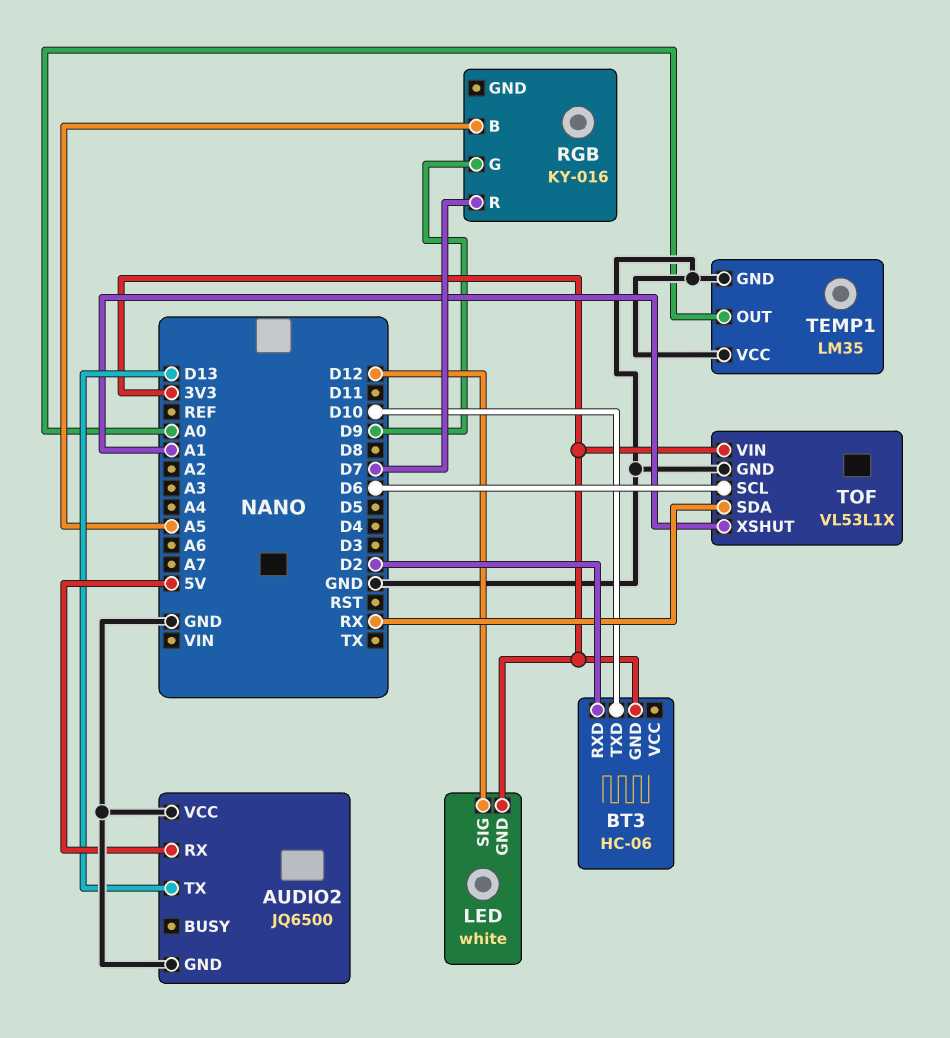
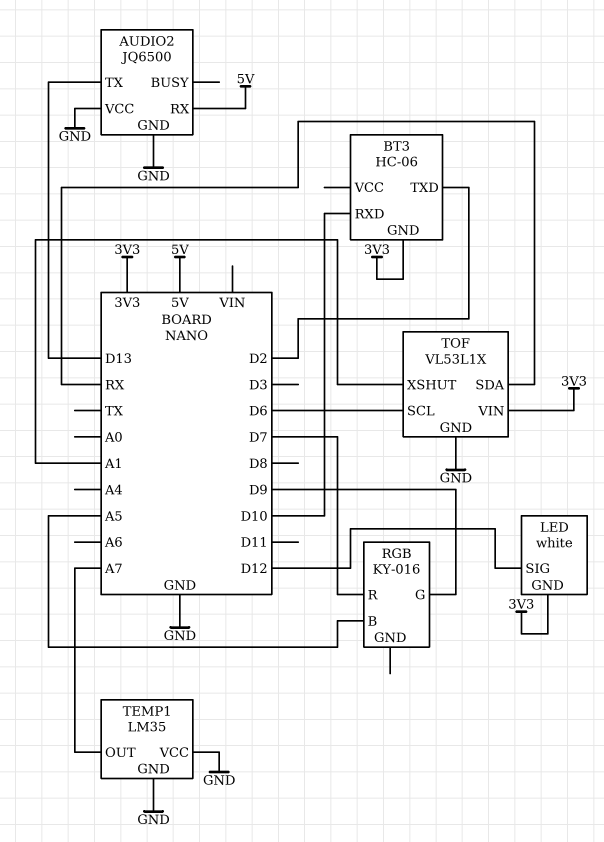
BT3 pin RXD: D2 -> D10
BT3 pin TXD: D10 -> D2
TEMP1 pin OUT: A0 -> A7

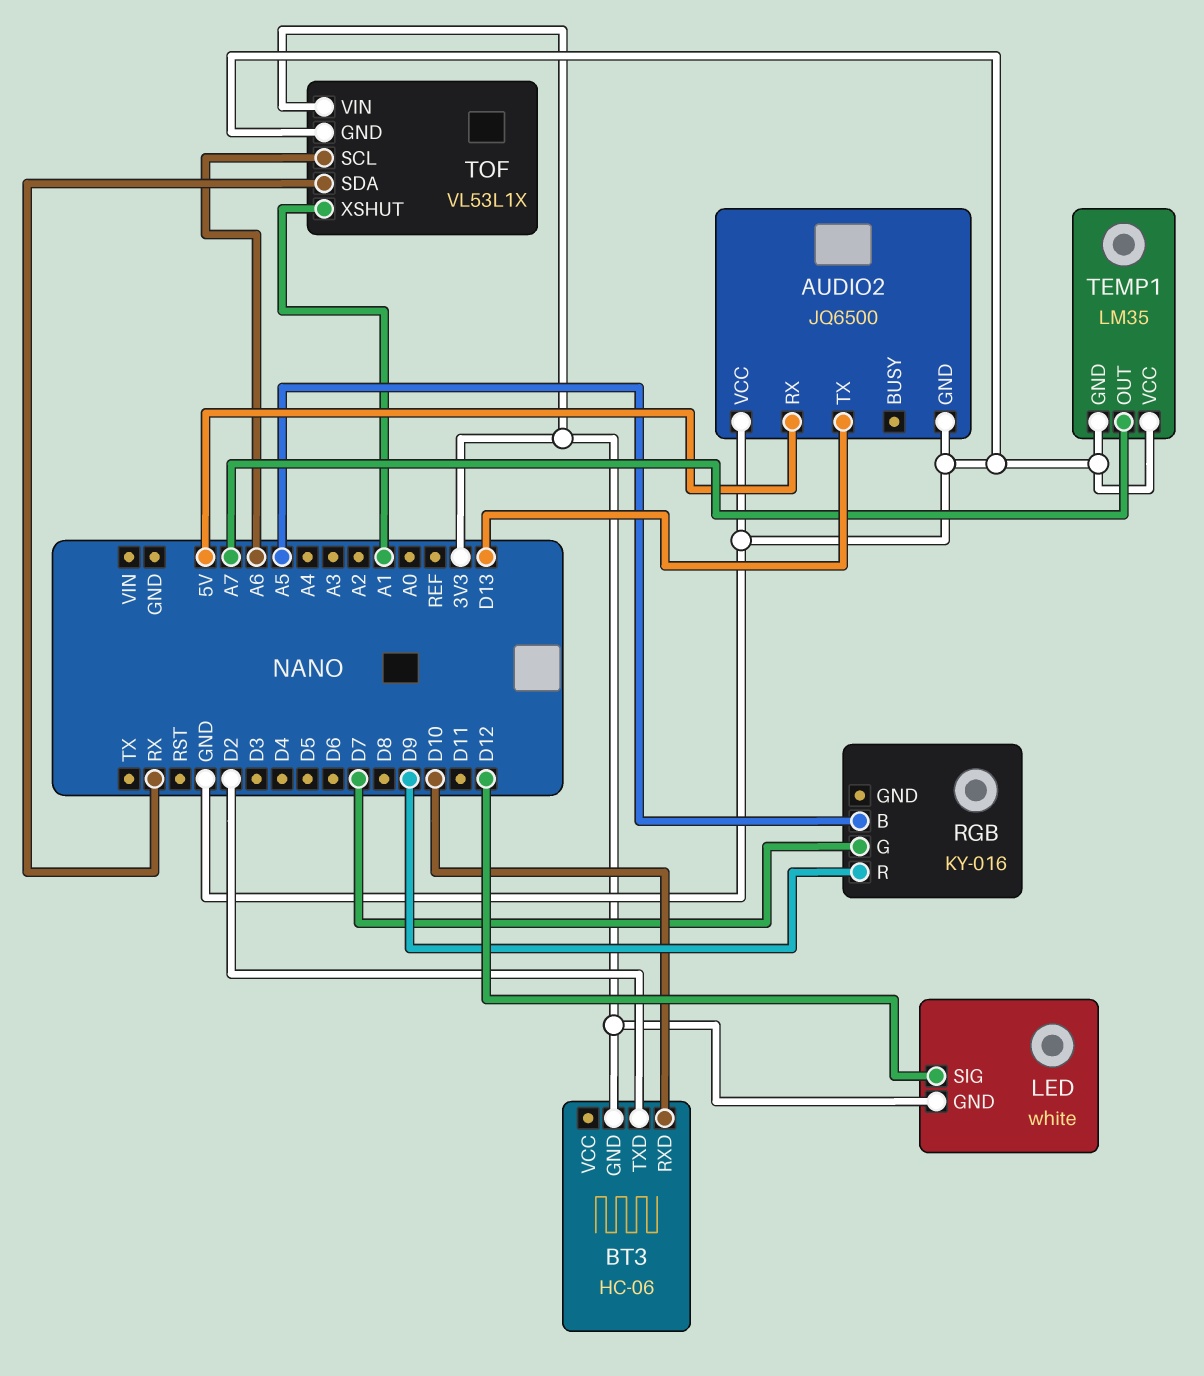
RGB pin G: D9 -> D7
RGB pin R: D7 -> D9
TOF pin SCL: D6 -> A6

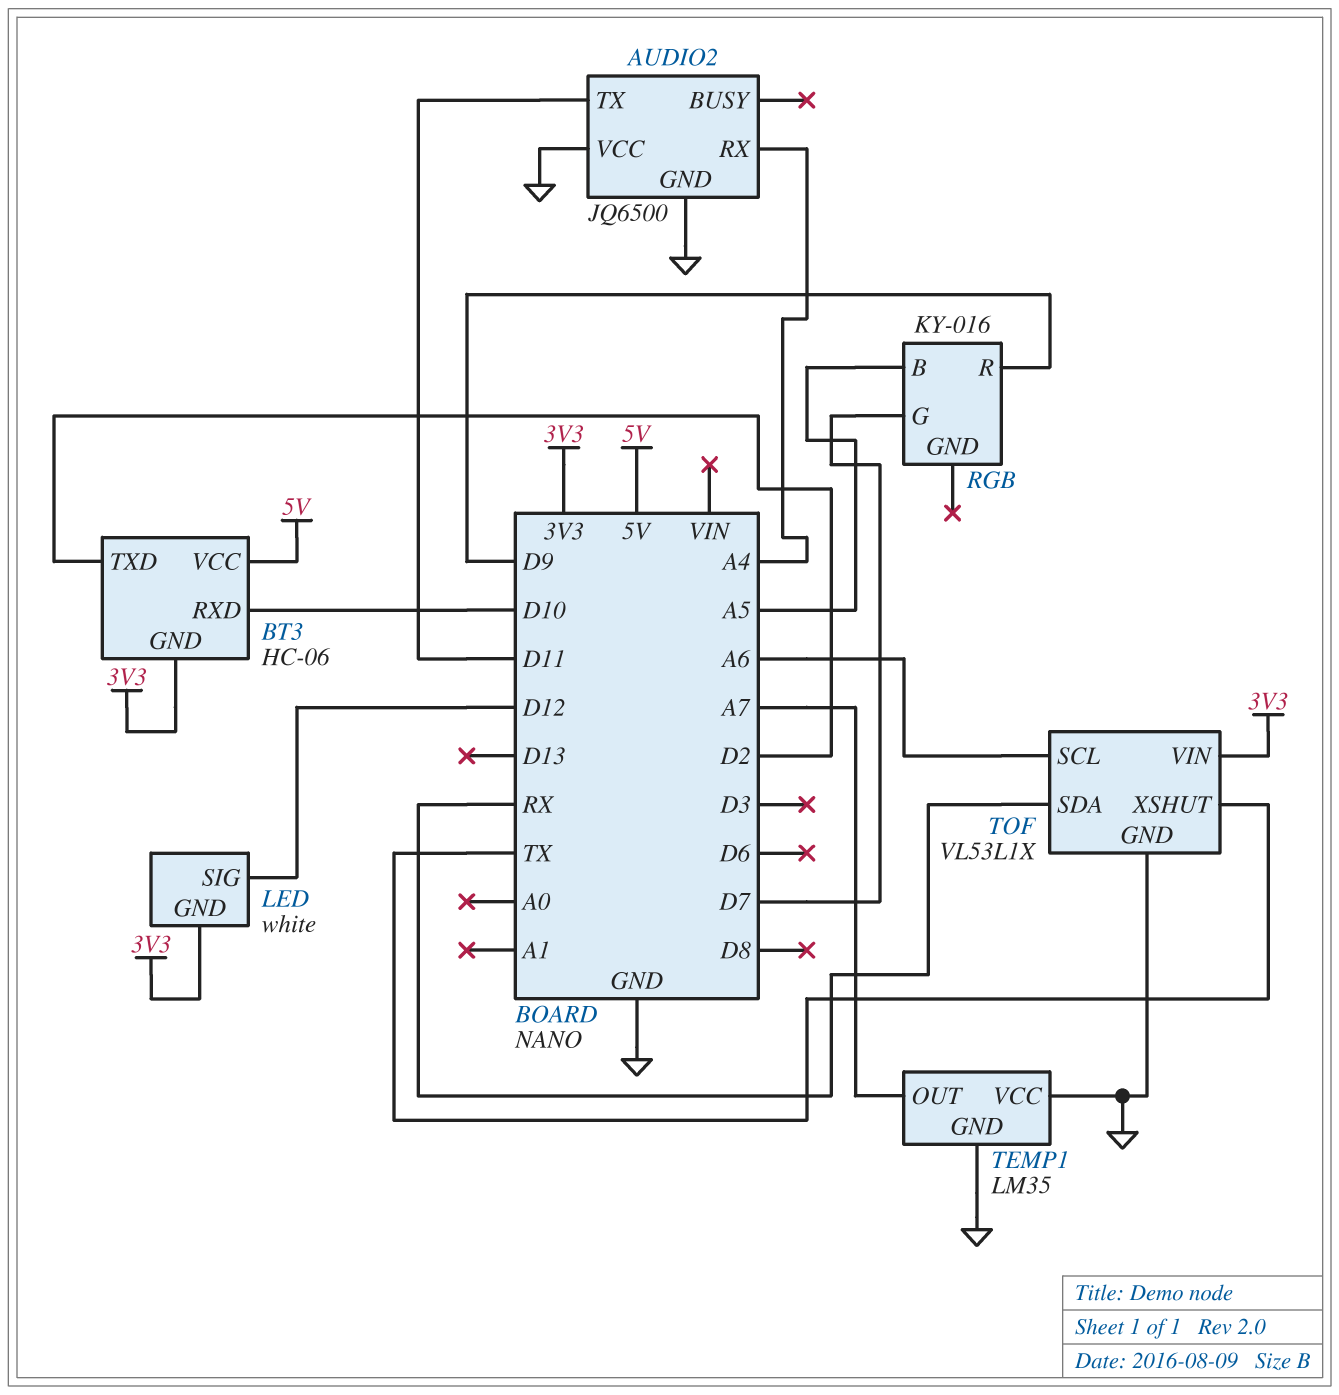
AUDIO2 pin RX: 5V -> A4
AUDIO2 pin TX: D13 -> D11
BT3 pin VCC: none -> 5V
TOF pin XSHUT: A1 -> TX

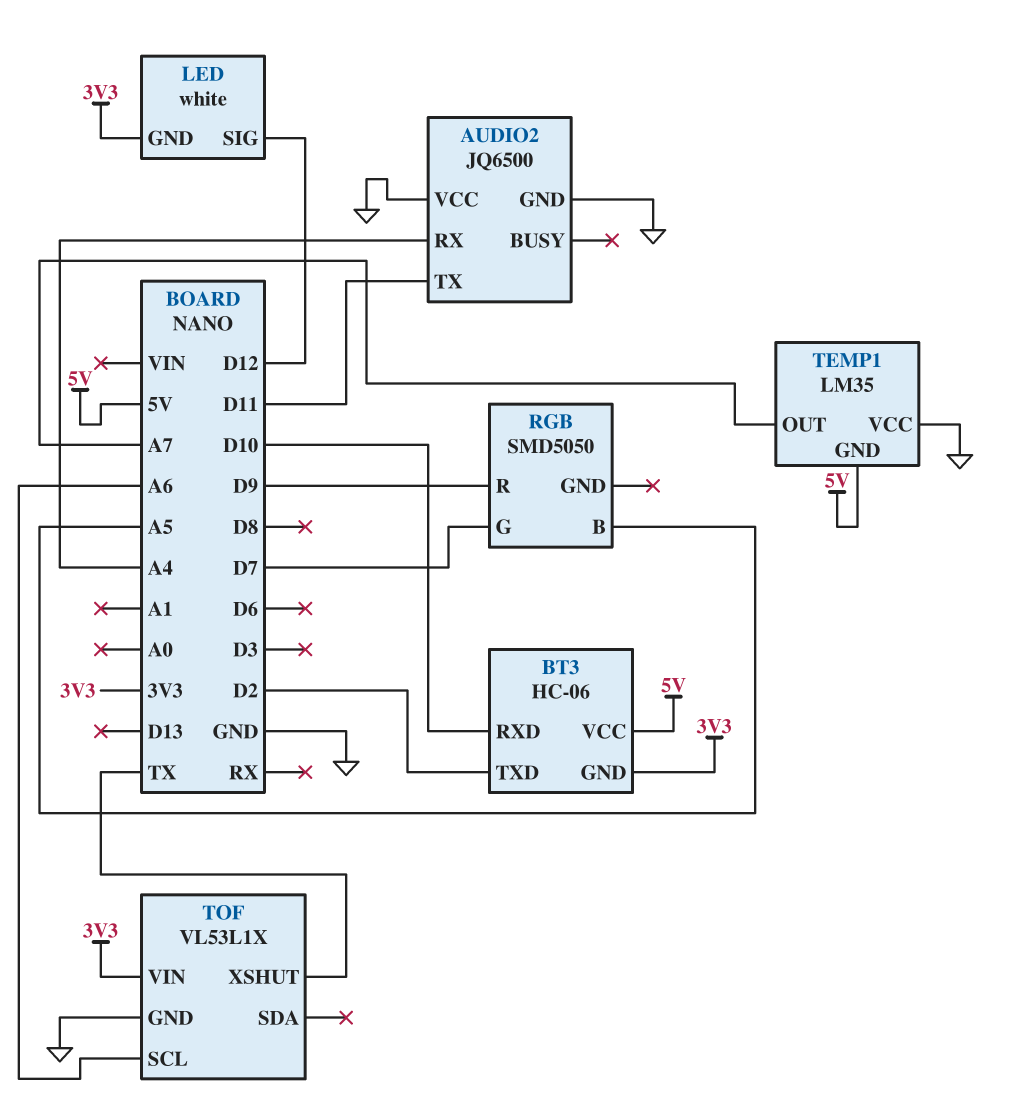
RGB: KY-016 -> SMD5050
TEMP1 pin GND: GND -> 5V
TOF pin SDA: RX -> none

